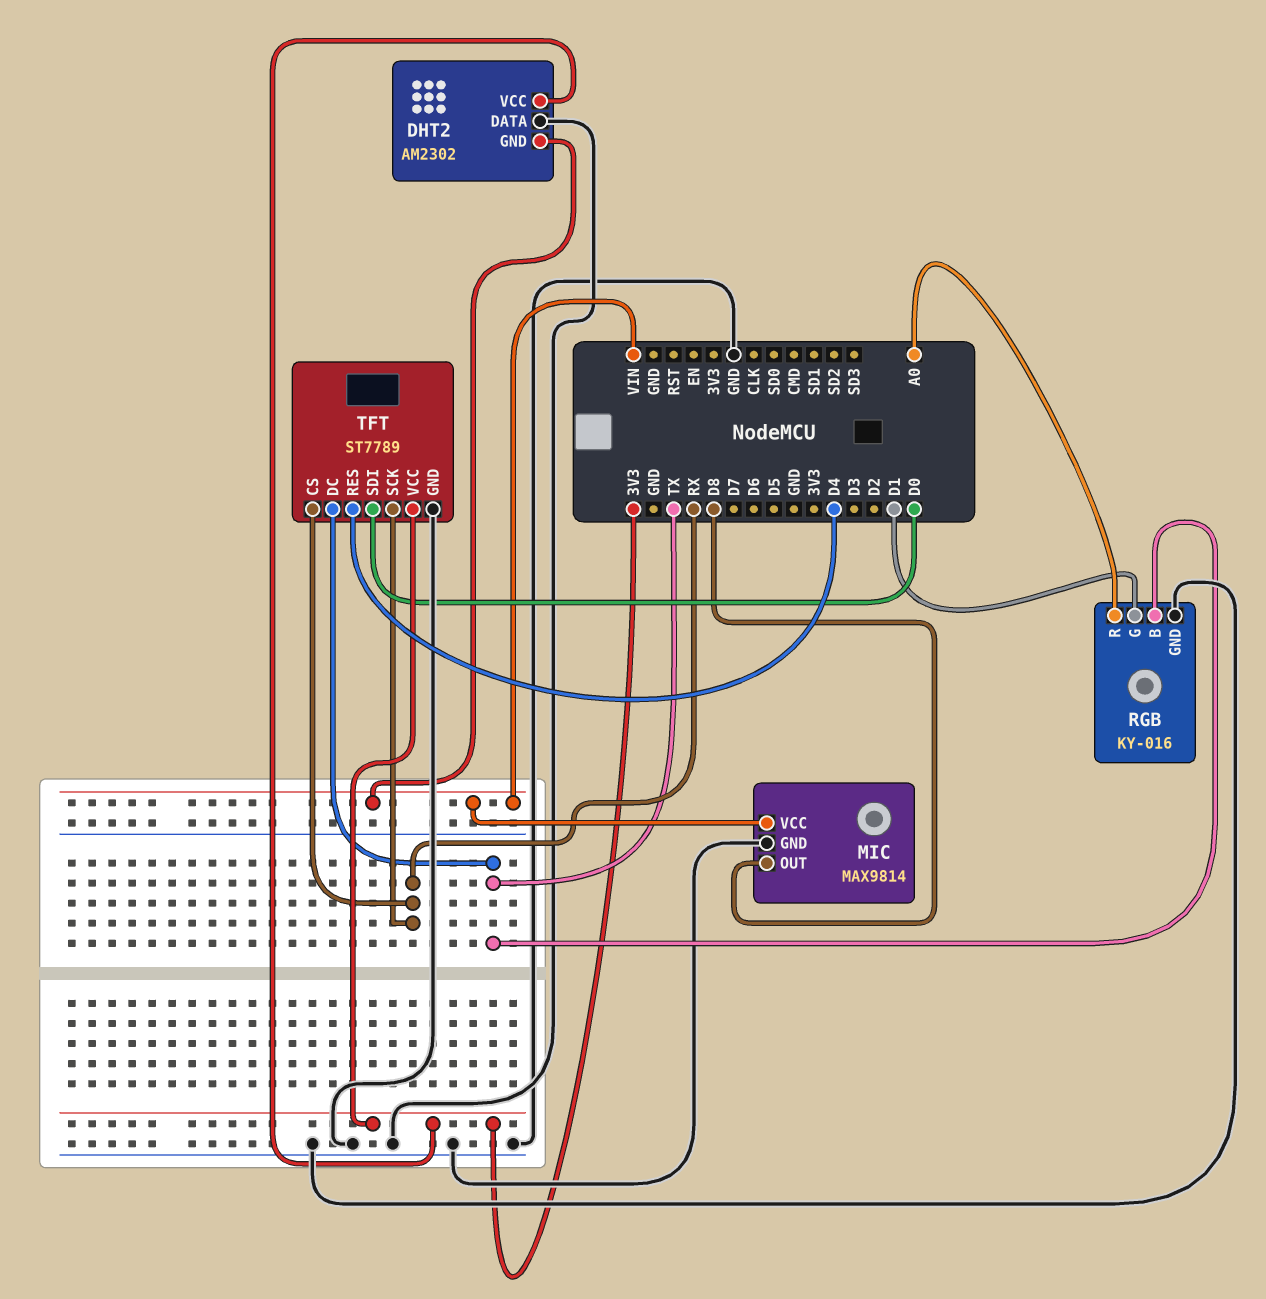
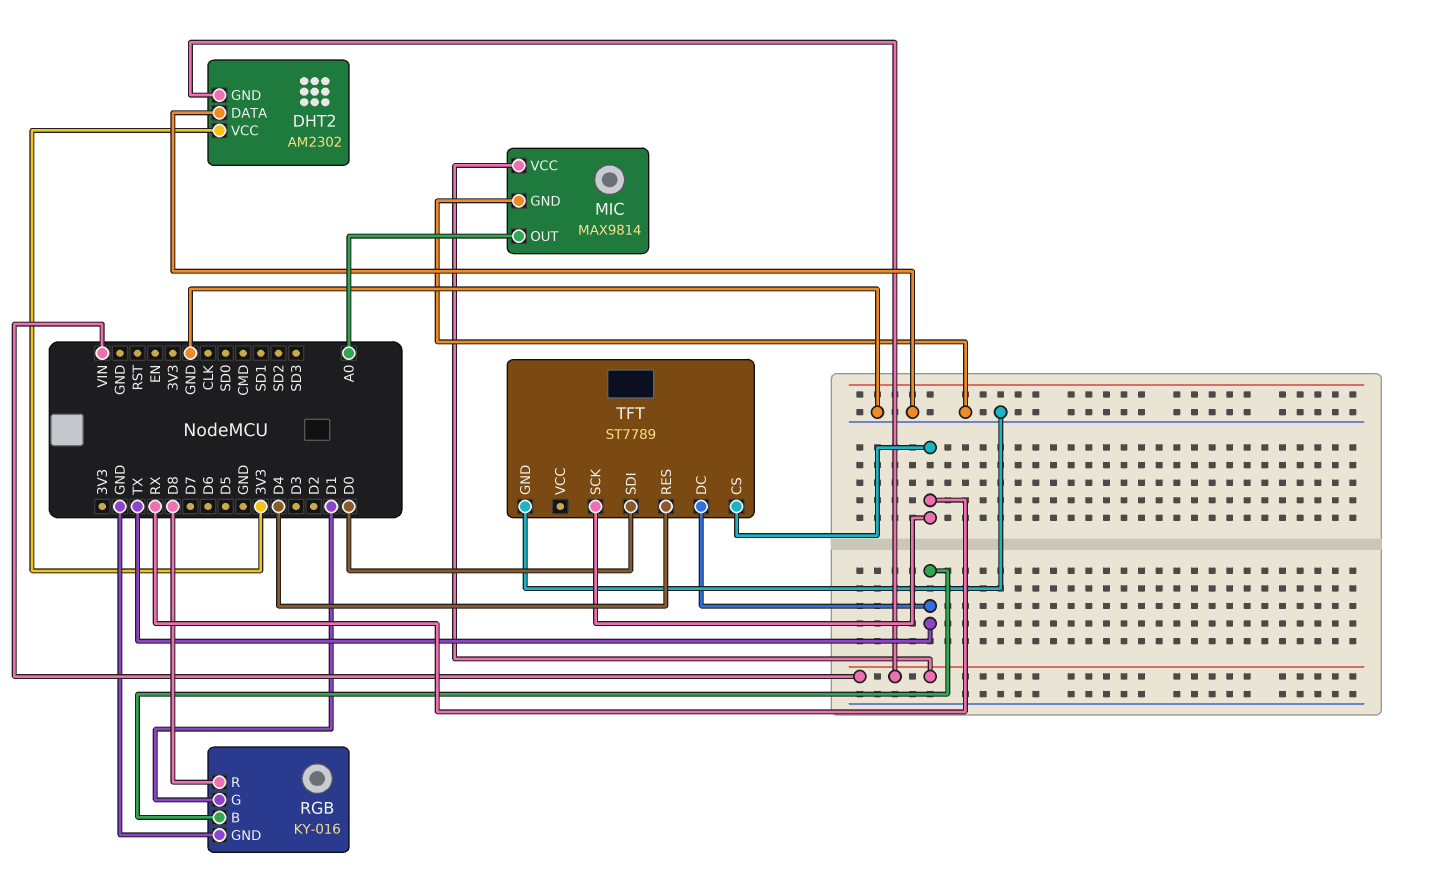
MIC pin OUT: D8 -> A0
RGB pin R: A0 -> D8
TFT pin VCC: 3V3 -> none

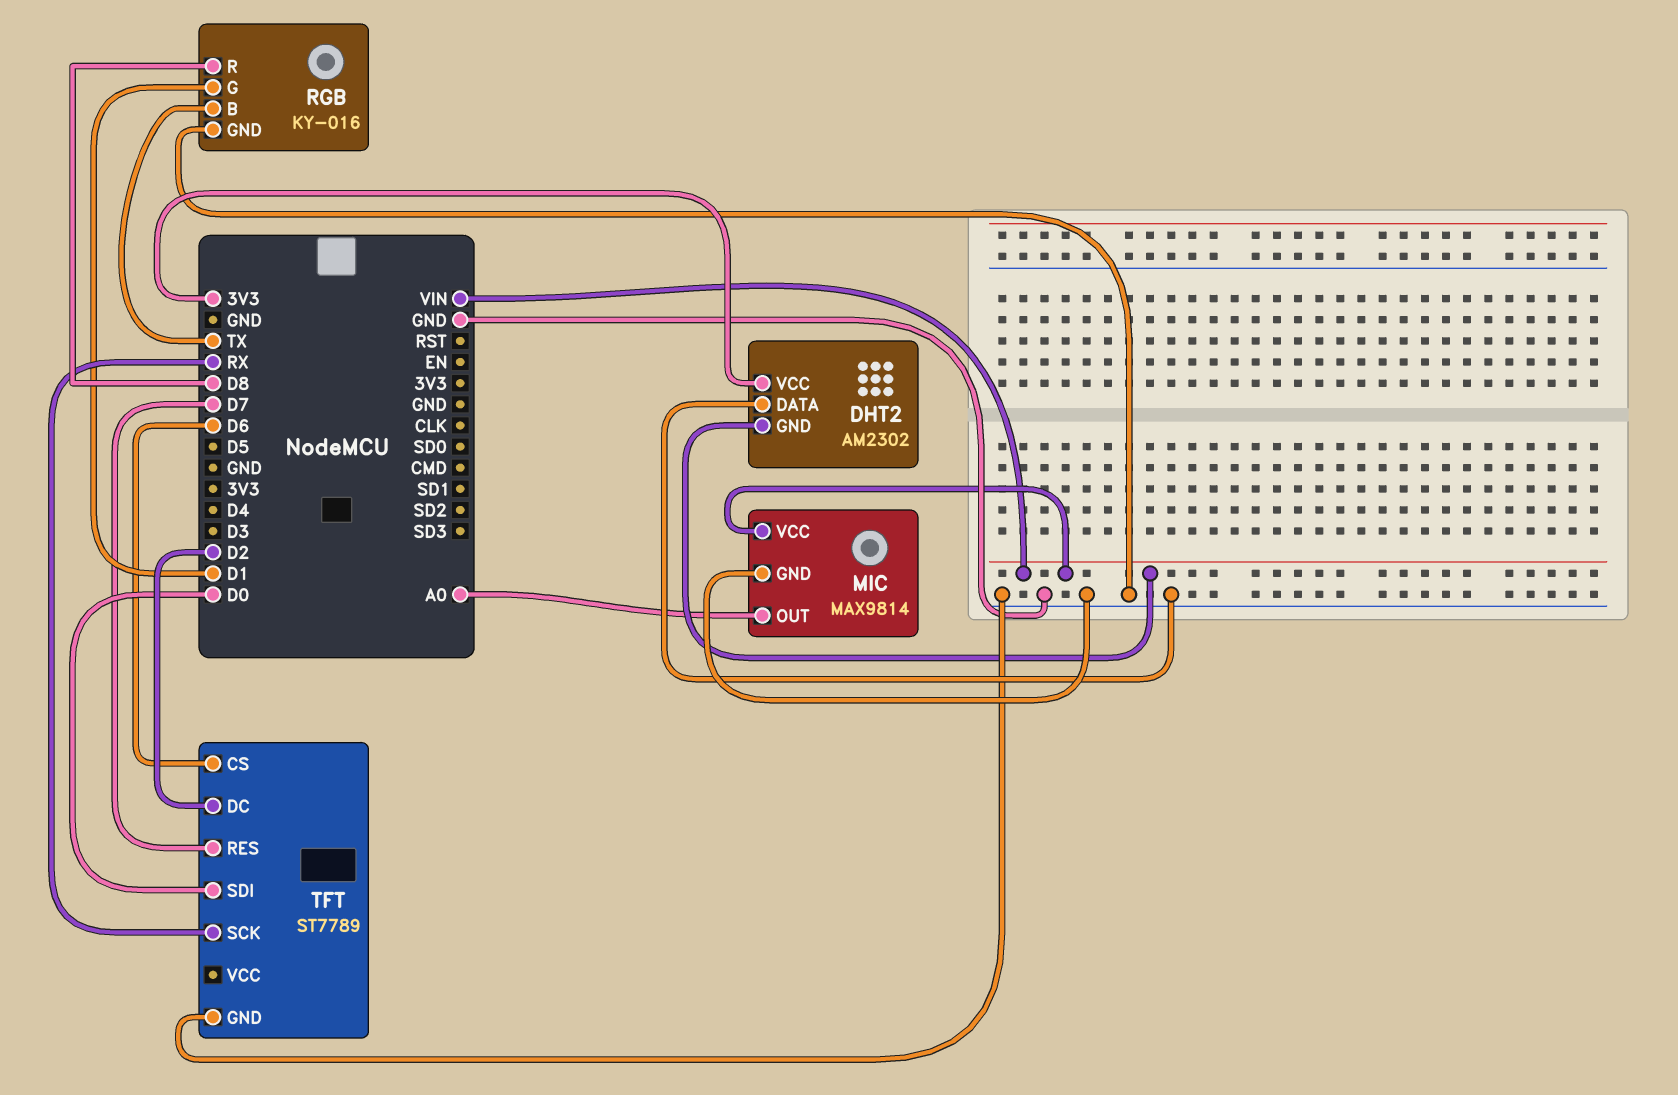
TFT pin CS: RX -> D6
TFT pin DC: TX -> D2
TFT pin RES: D4 -> D7

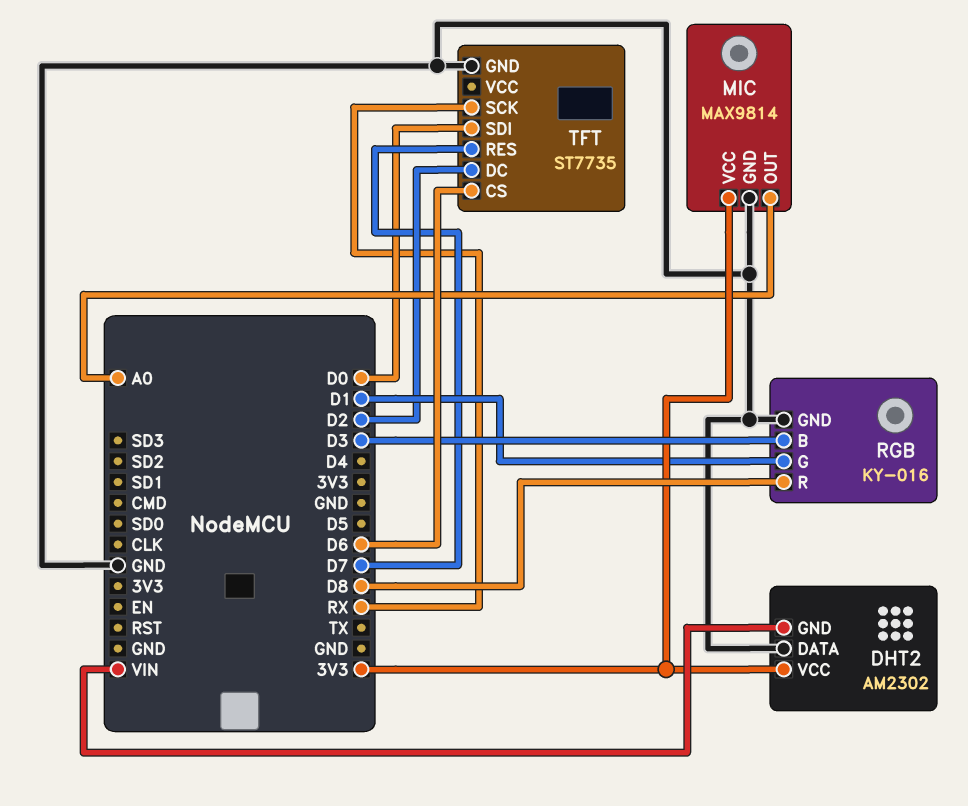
MIC pin VCC: VIN -> 3V3
RGB pin B: TX -> D3
TFT: ST7789 -> ST7735

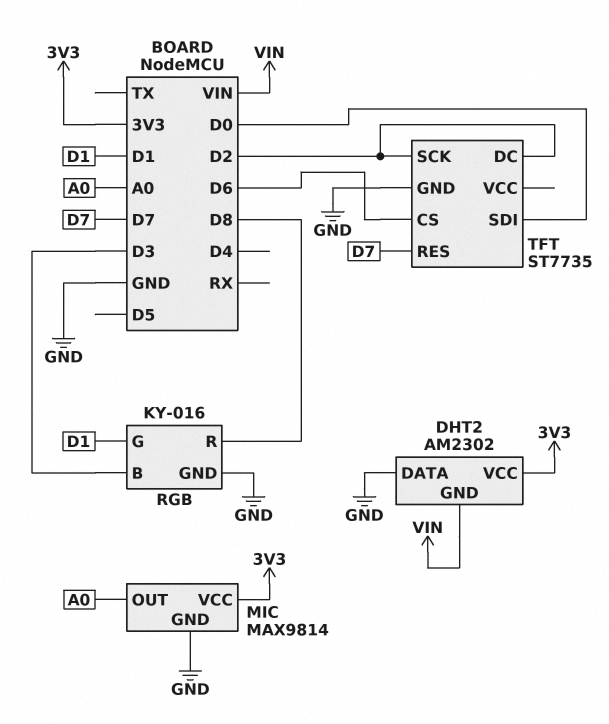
TFT pin SCK: RX -> D2

